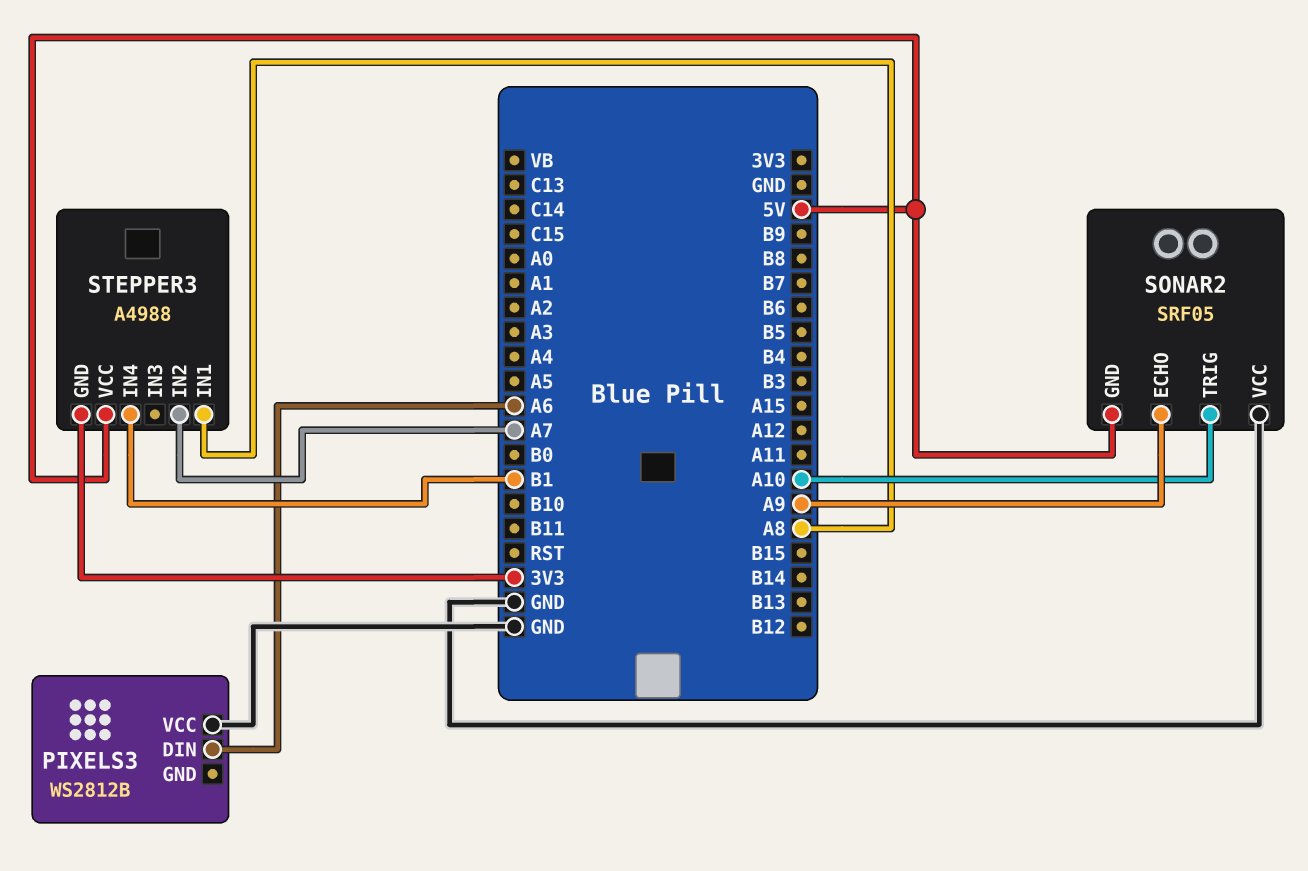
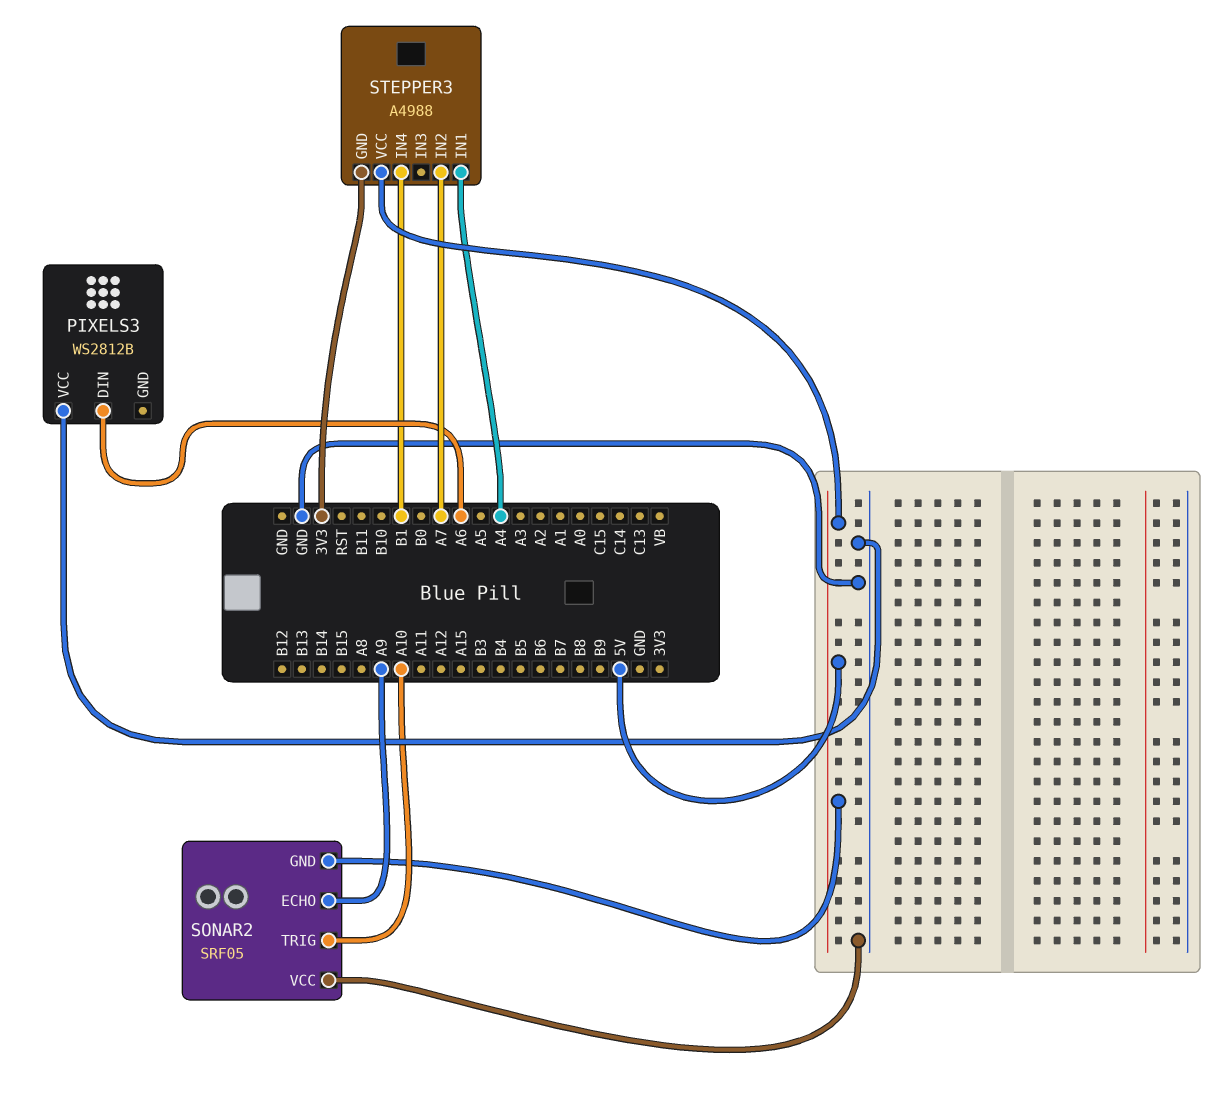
STEPPER3 pin IN1: A8 -> A4

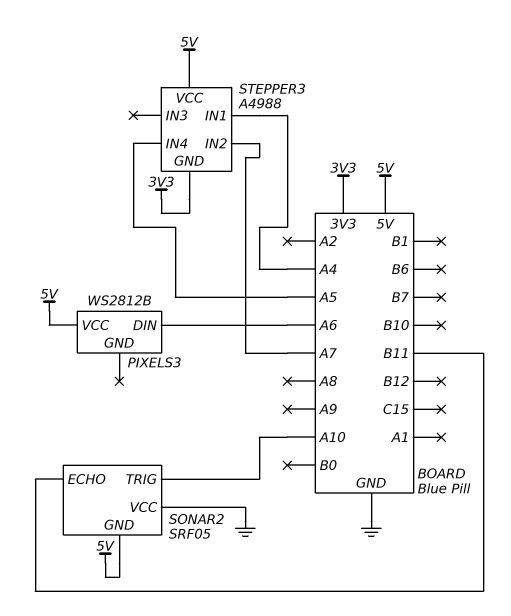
PIXELS3 pin VCC: GND -> 5V
SONAR2 pin ECHO: A9 -> B11
STEPPER3 pin IN4: B1 -> A5

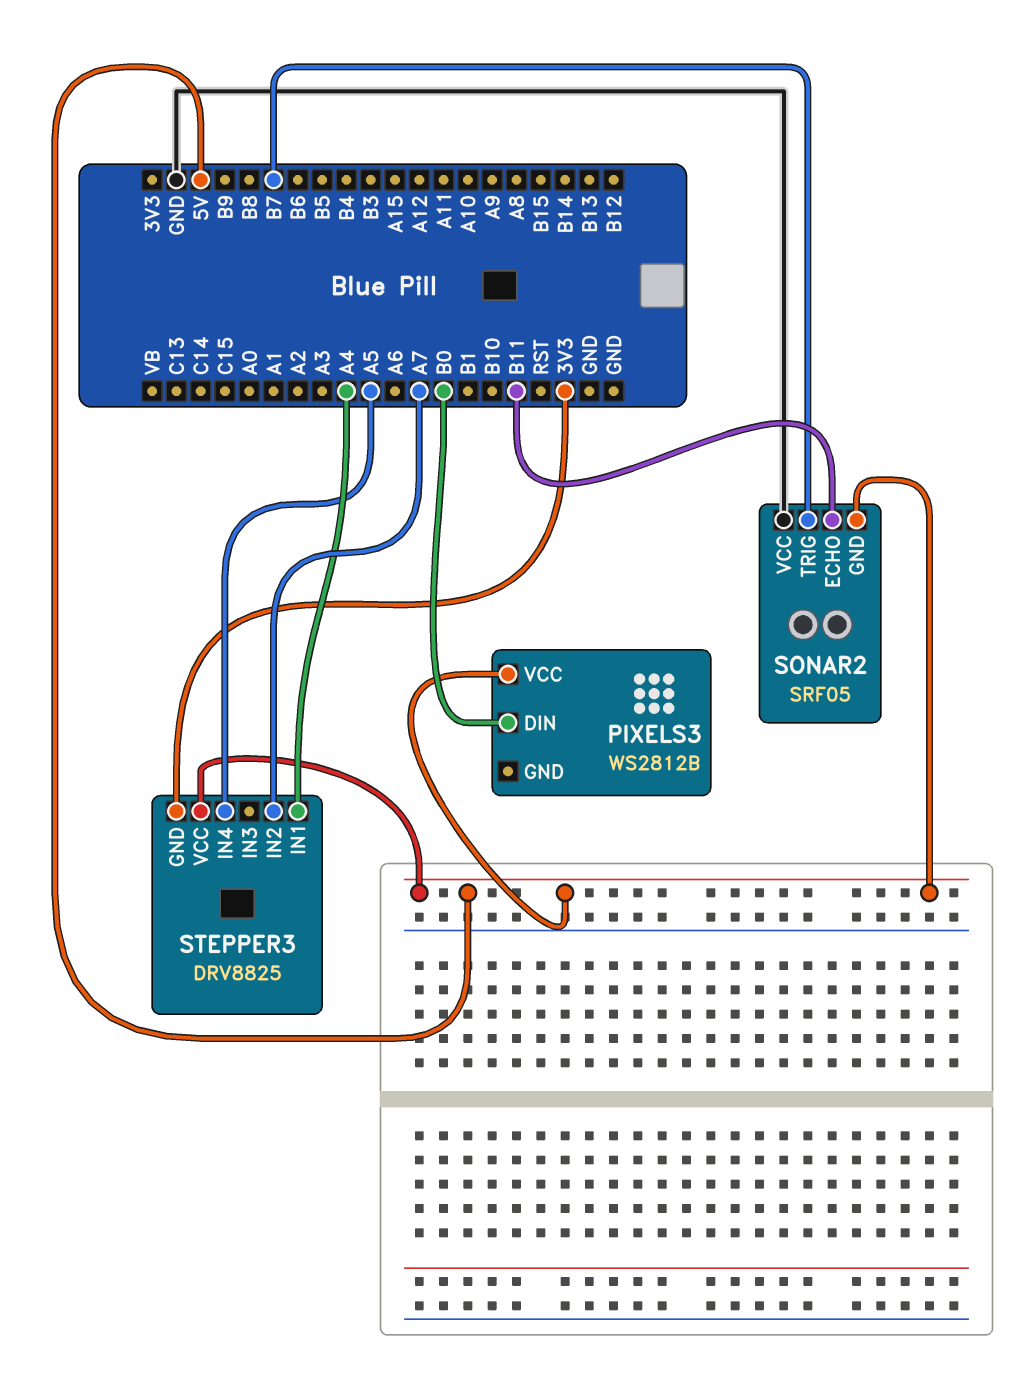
PIXELS3 pin DIN: A6 -> B0
SONAR2 pin TRIG: A10 -> B7
STEPPER3: A4988 -> DRV8825

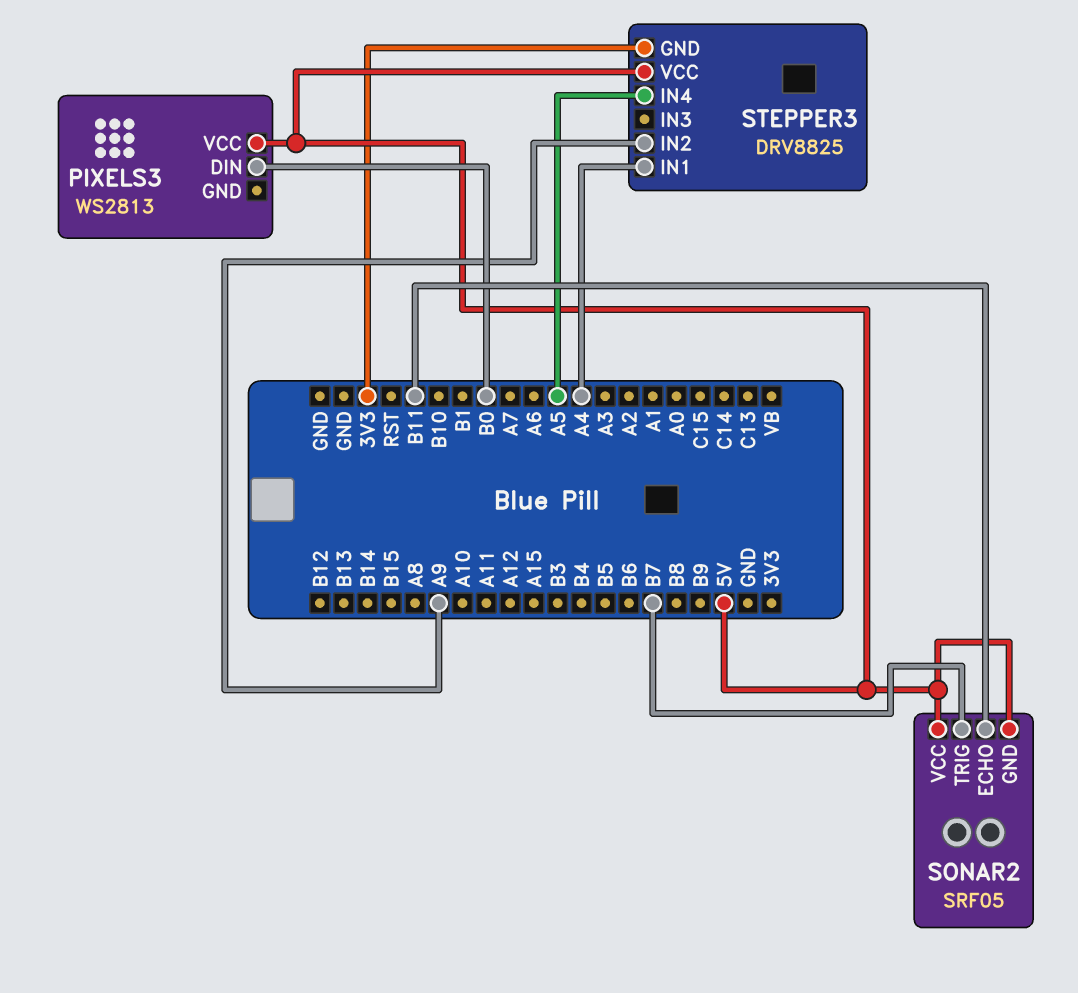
PIXELS3: WS2812B -> WS2813
SONAR2 pin VCC: GND -> 5V
STEPPER3 pin IN2: A7 -> A9

